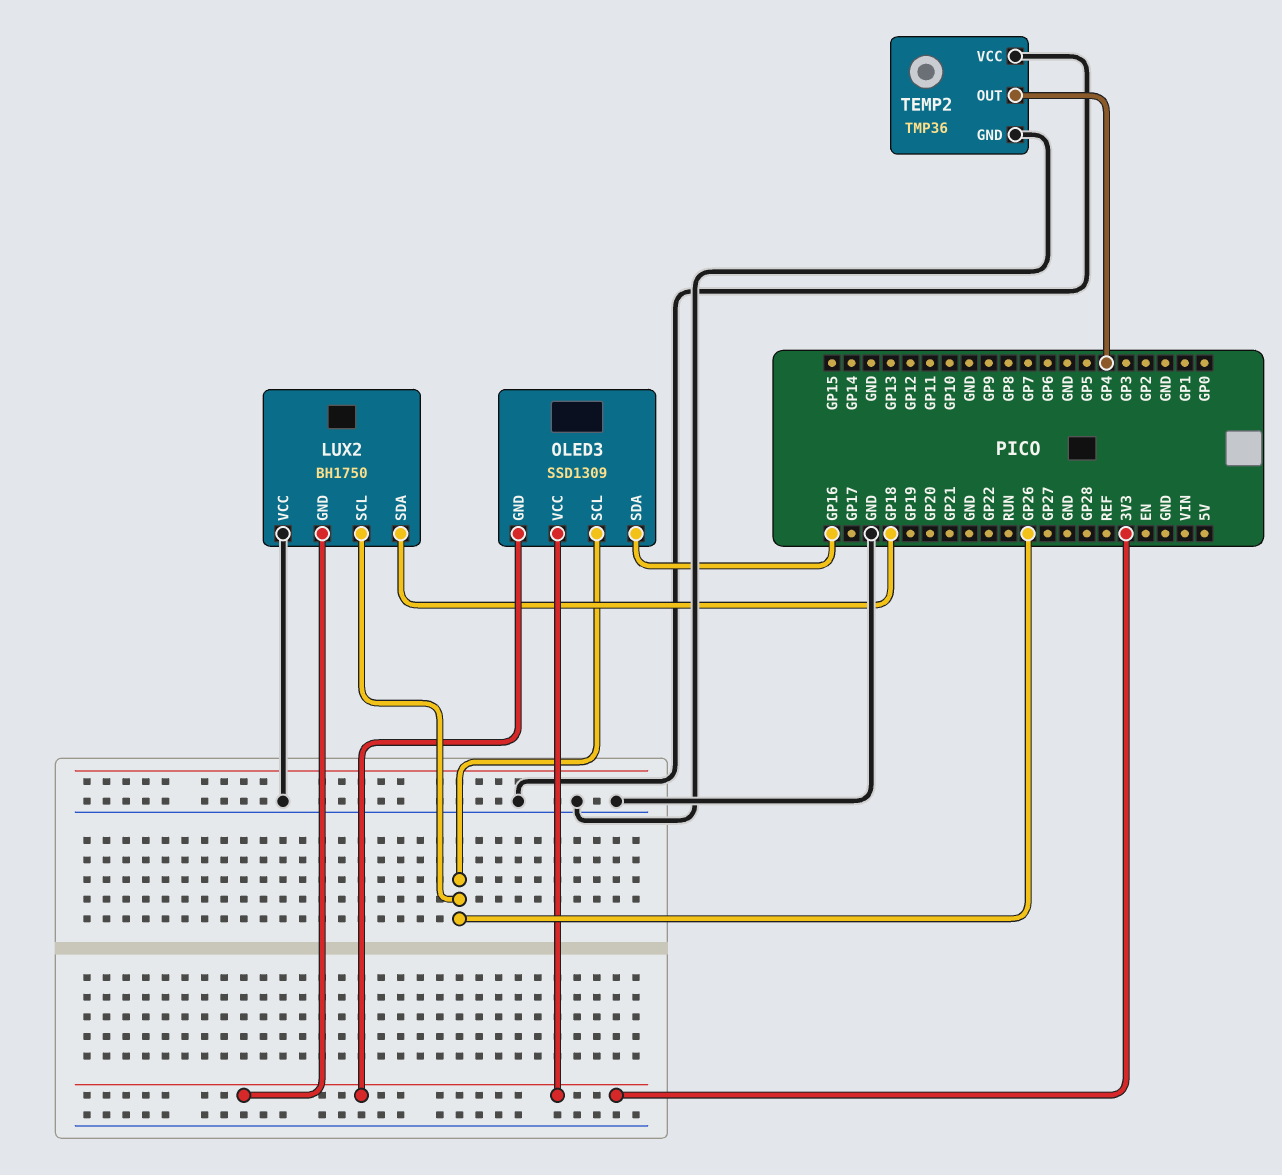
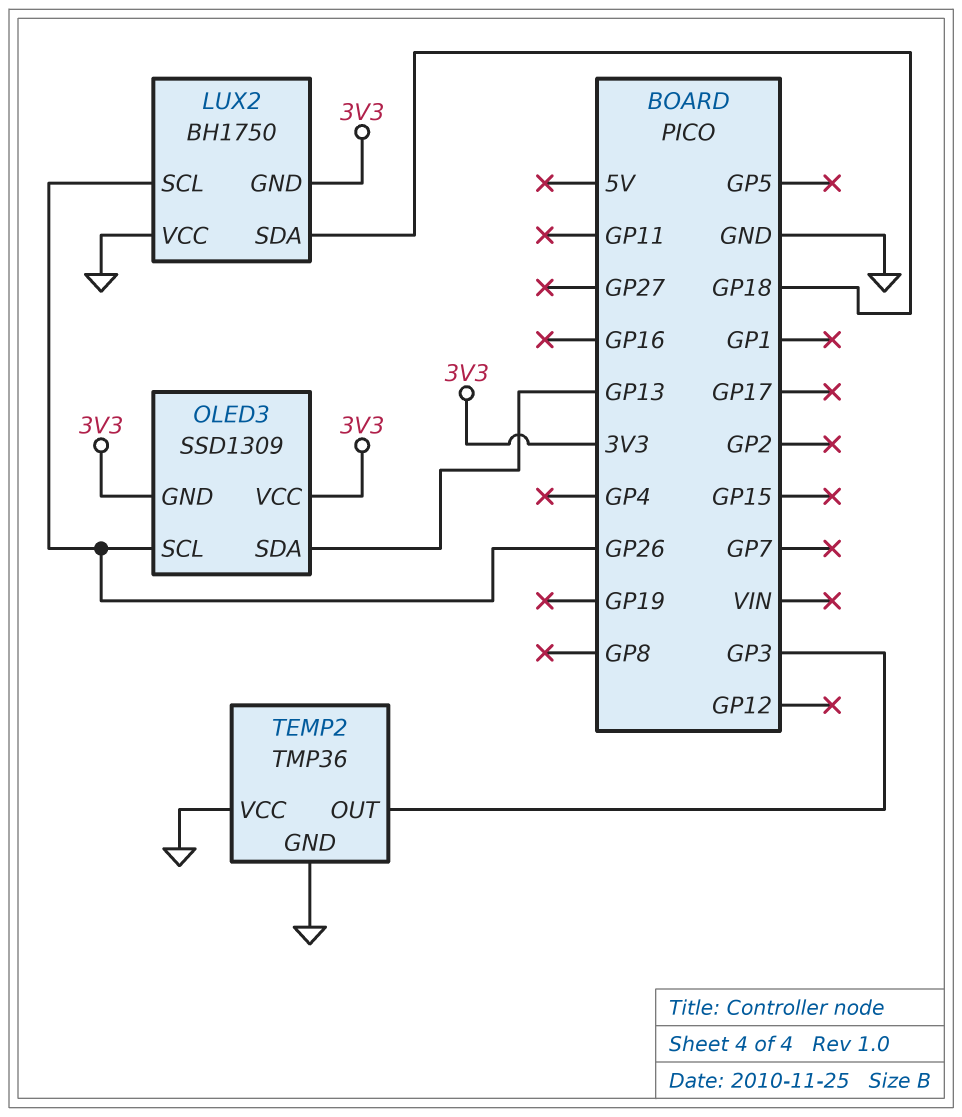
OLED3 pin SDA: GP16 -> GP13
TEMP2 pin OUT: GP4 -> GP3

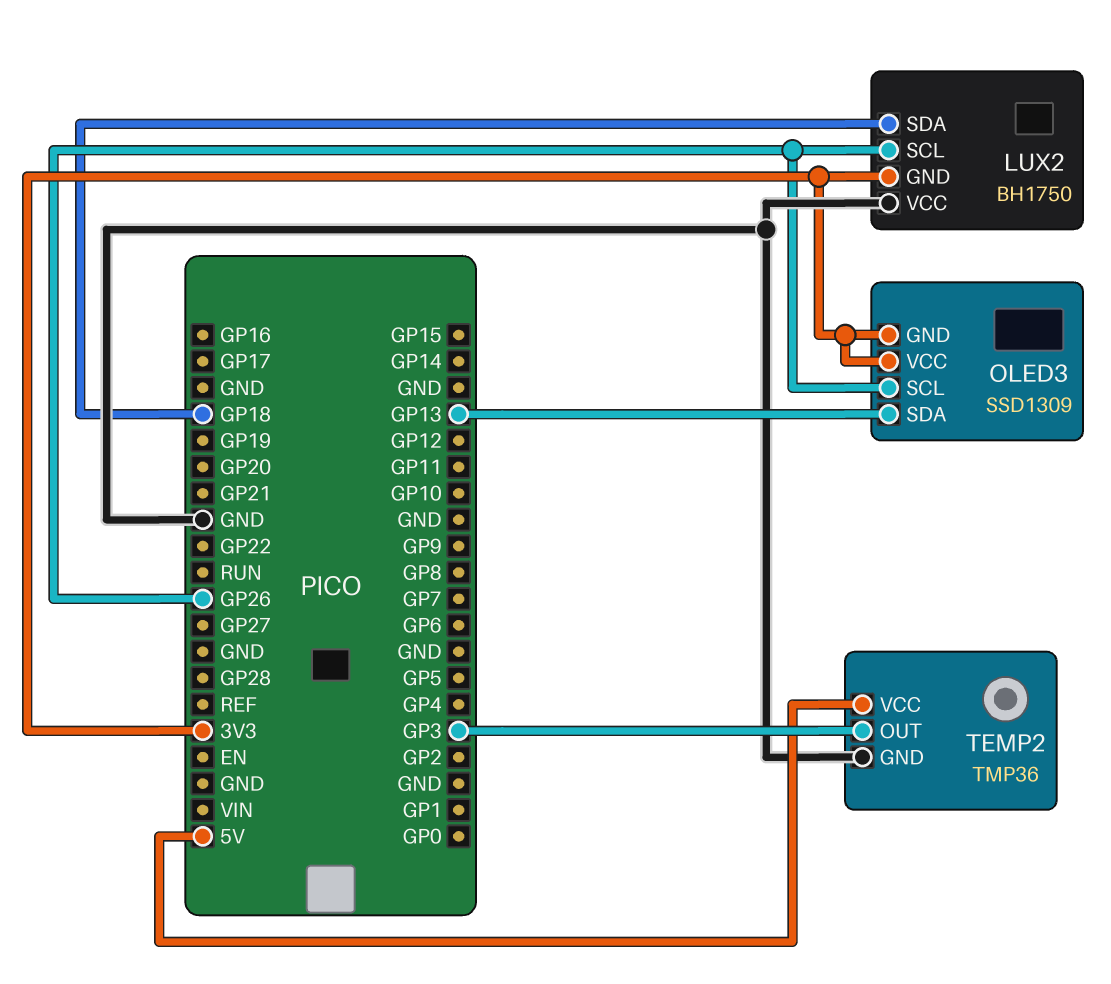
TEMP2 pin VCC: GND -> 5V

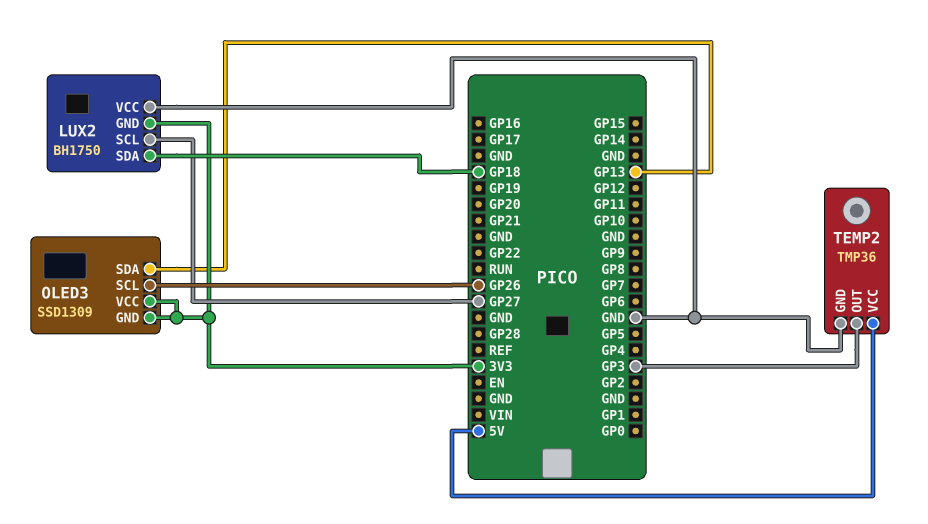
LUX2 pin SCL: GP26 -> GP27

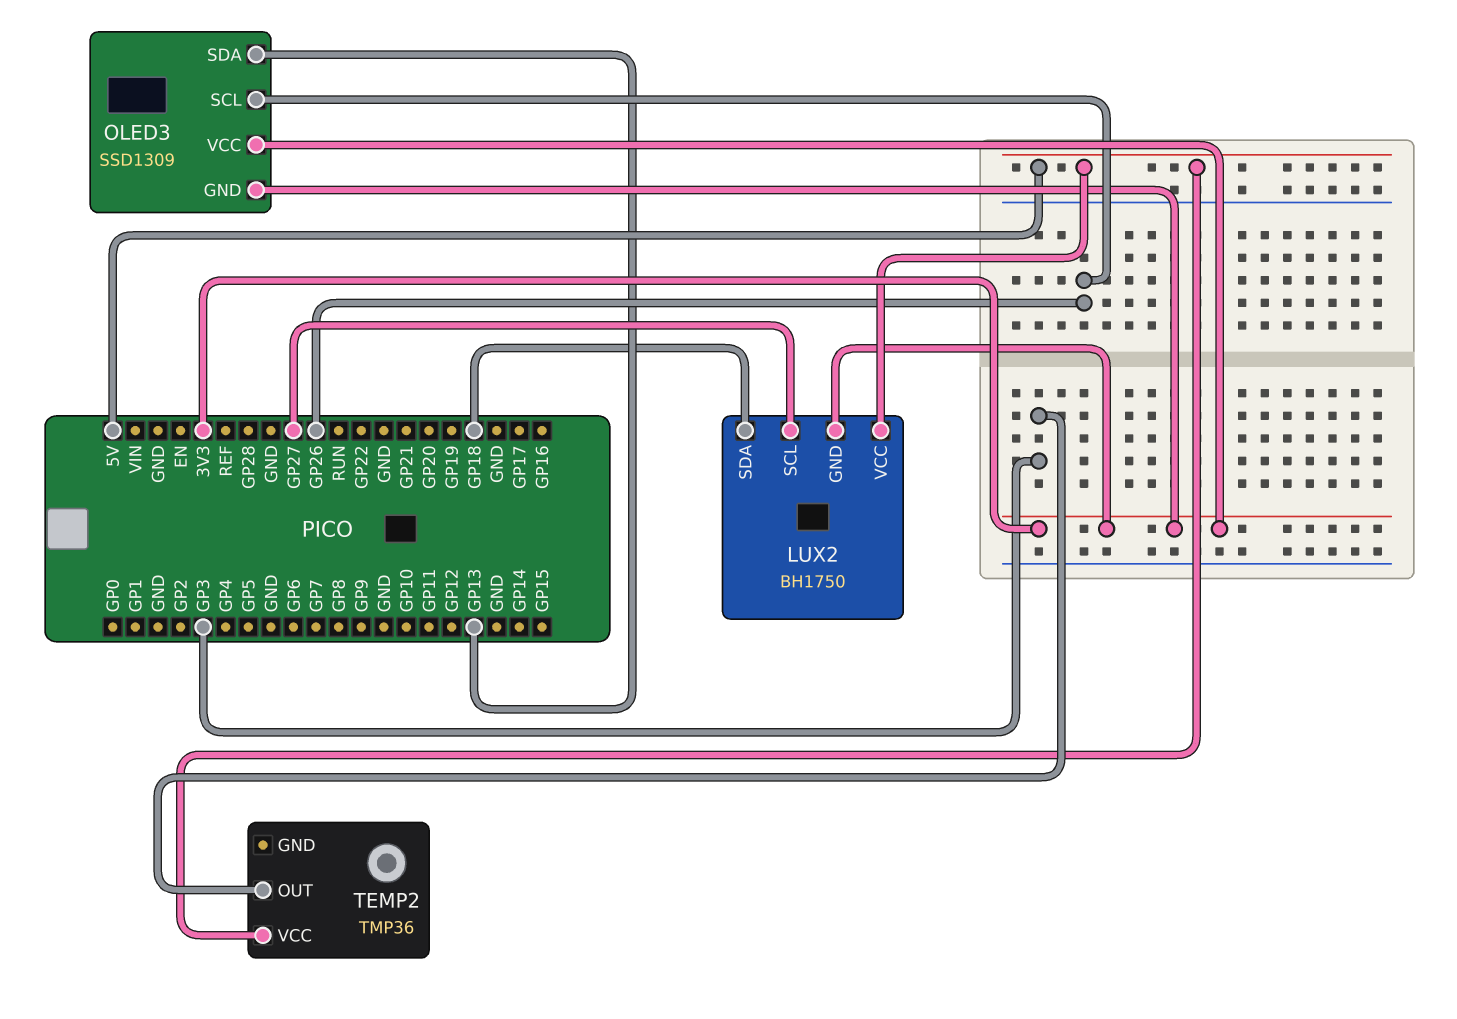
LUX2 pin VCC: GND -> 5V
TEMP2 pin GND: GND -> none

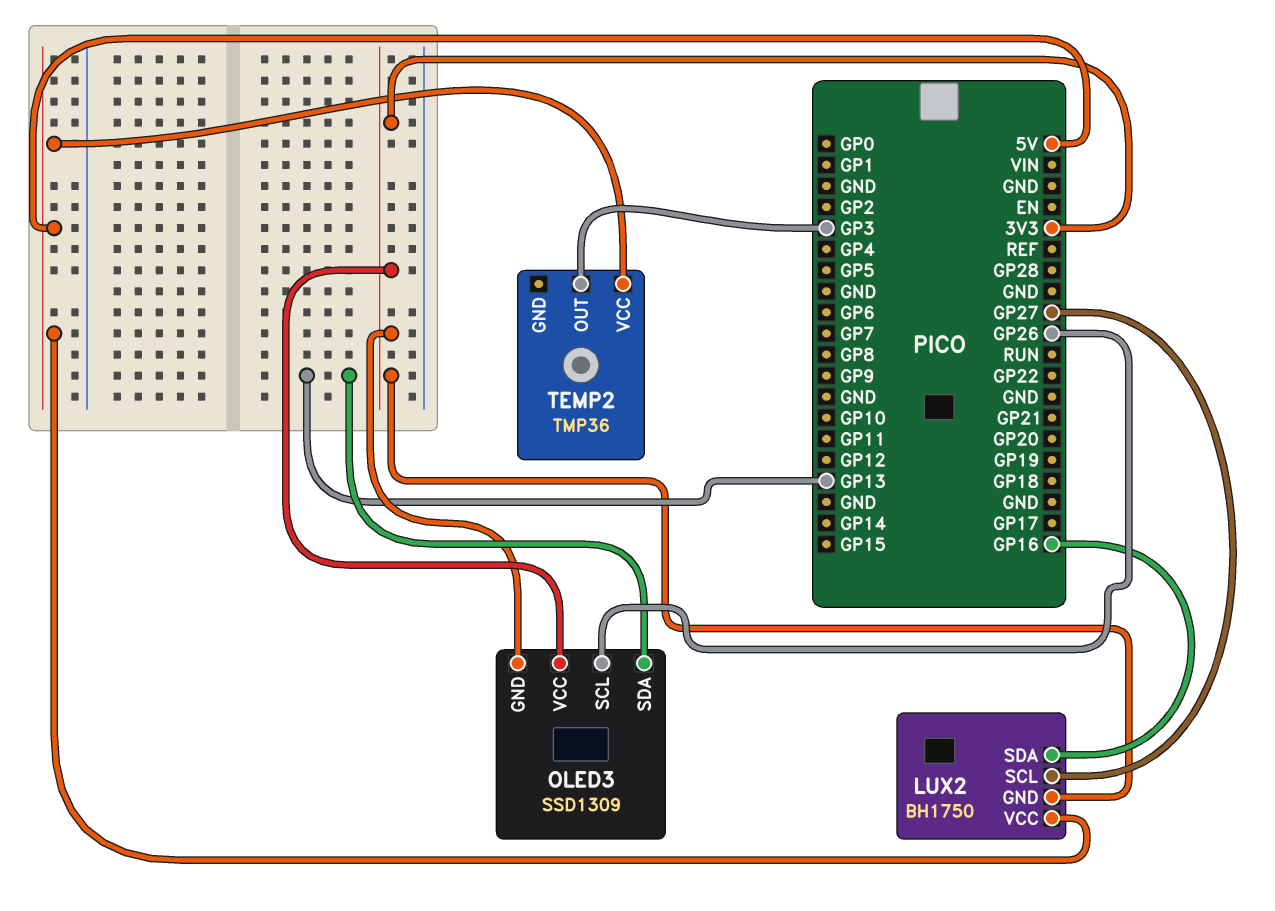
LUX2 pin SDA: GP18 -> GP16

